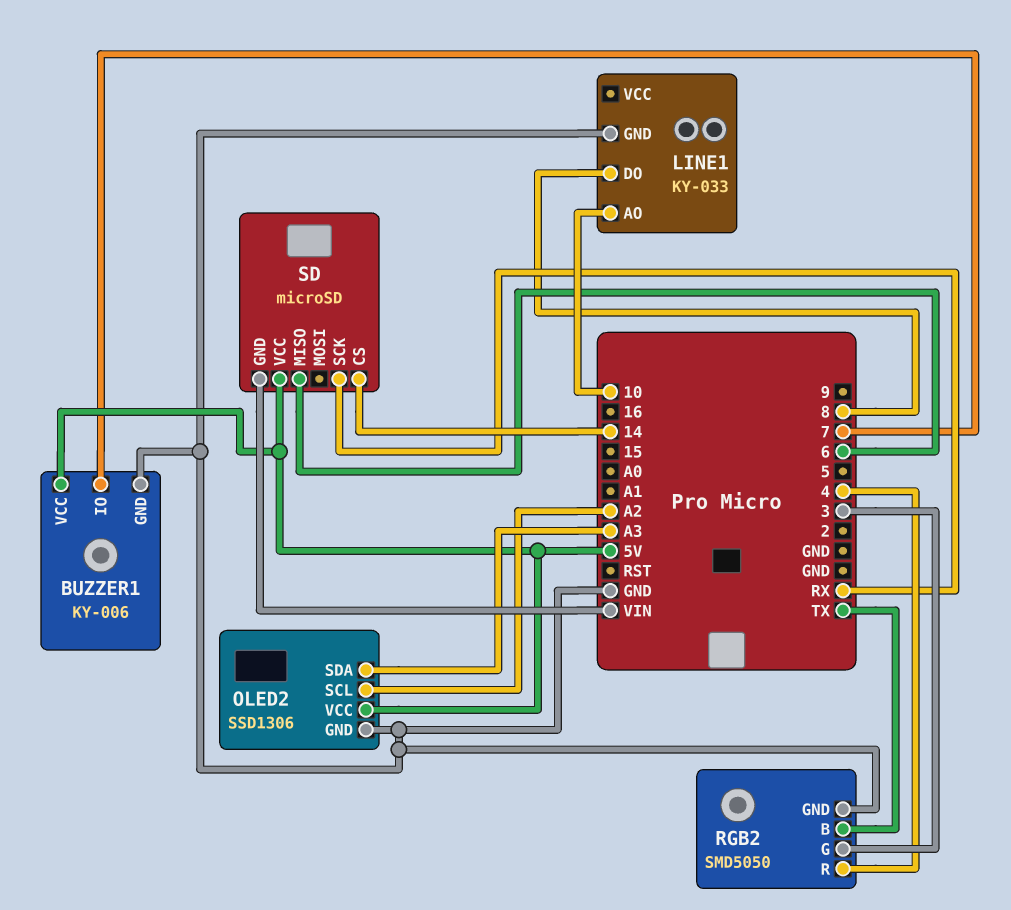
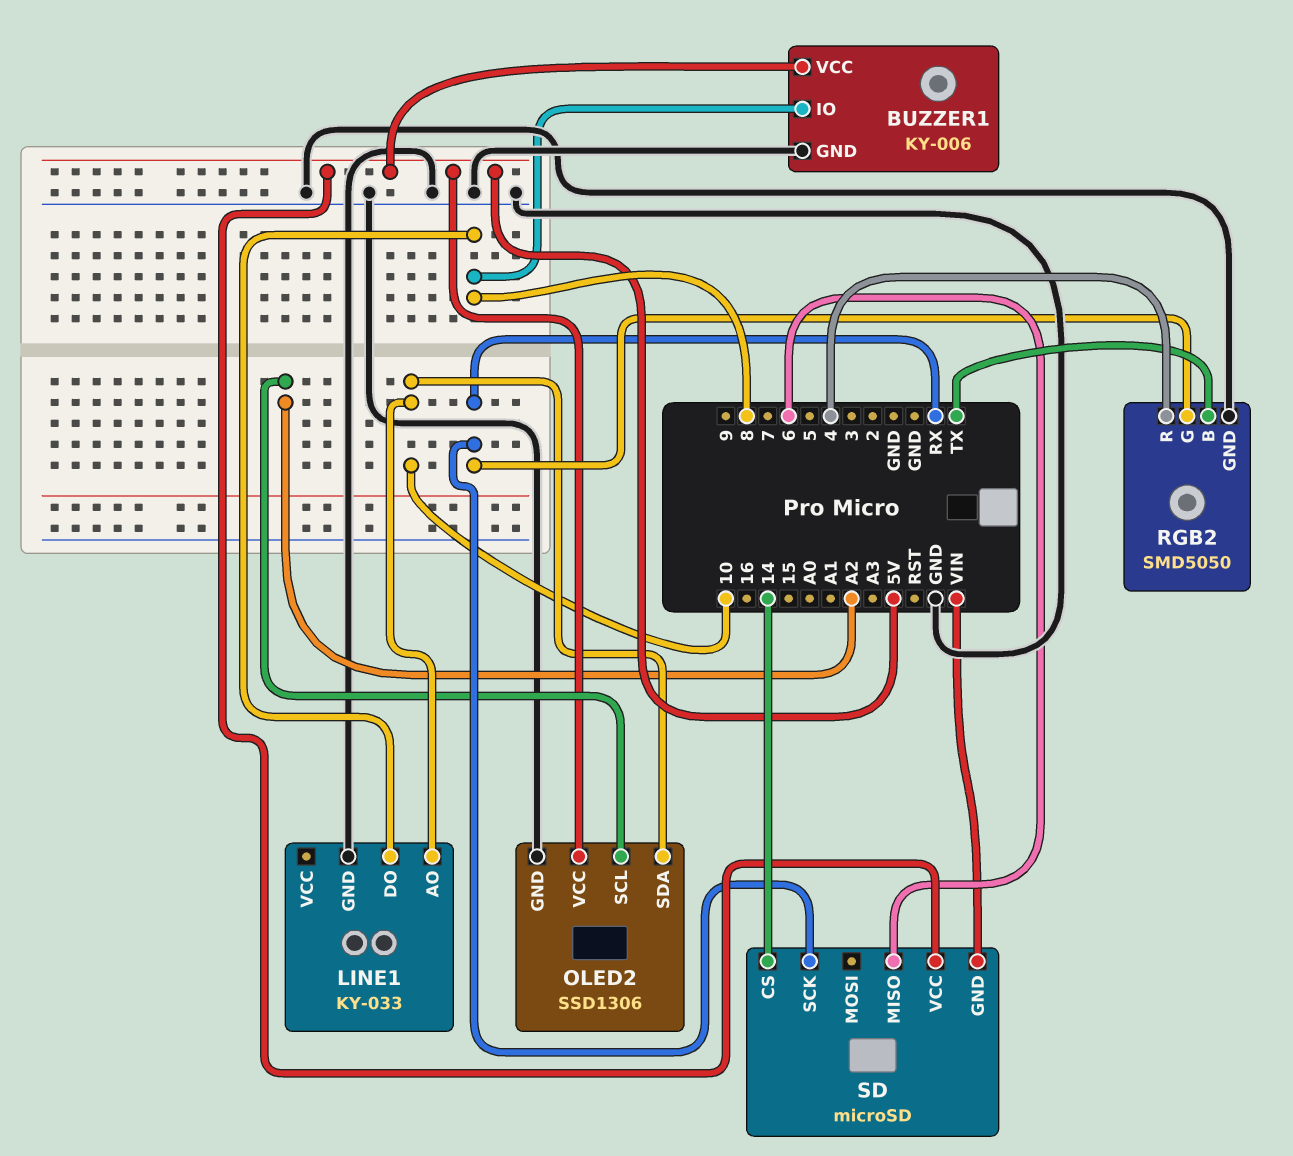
BUZZER1 pin IO: 7 -> 8
OLED2 pin SDA: A3 -> 10
RGB2 pin G: 3 -> RX

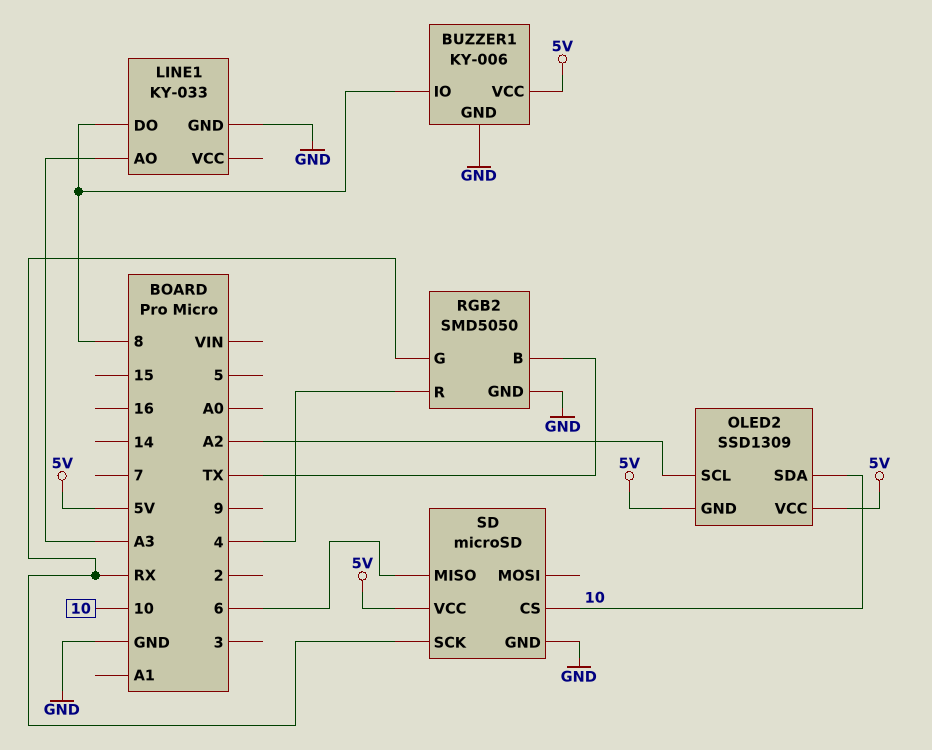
LINE1 pin AO: 10 -> A3
OLED2: SSD1306 -> SSD1309
OLED2 pin GND: GND -> 5V
SD pin CS: 14 -> 10
SD pin GND: VIN -> GND

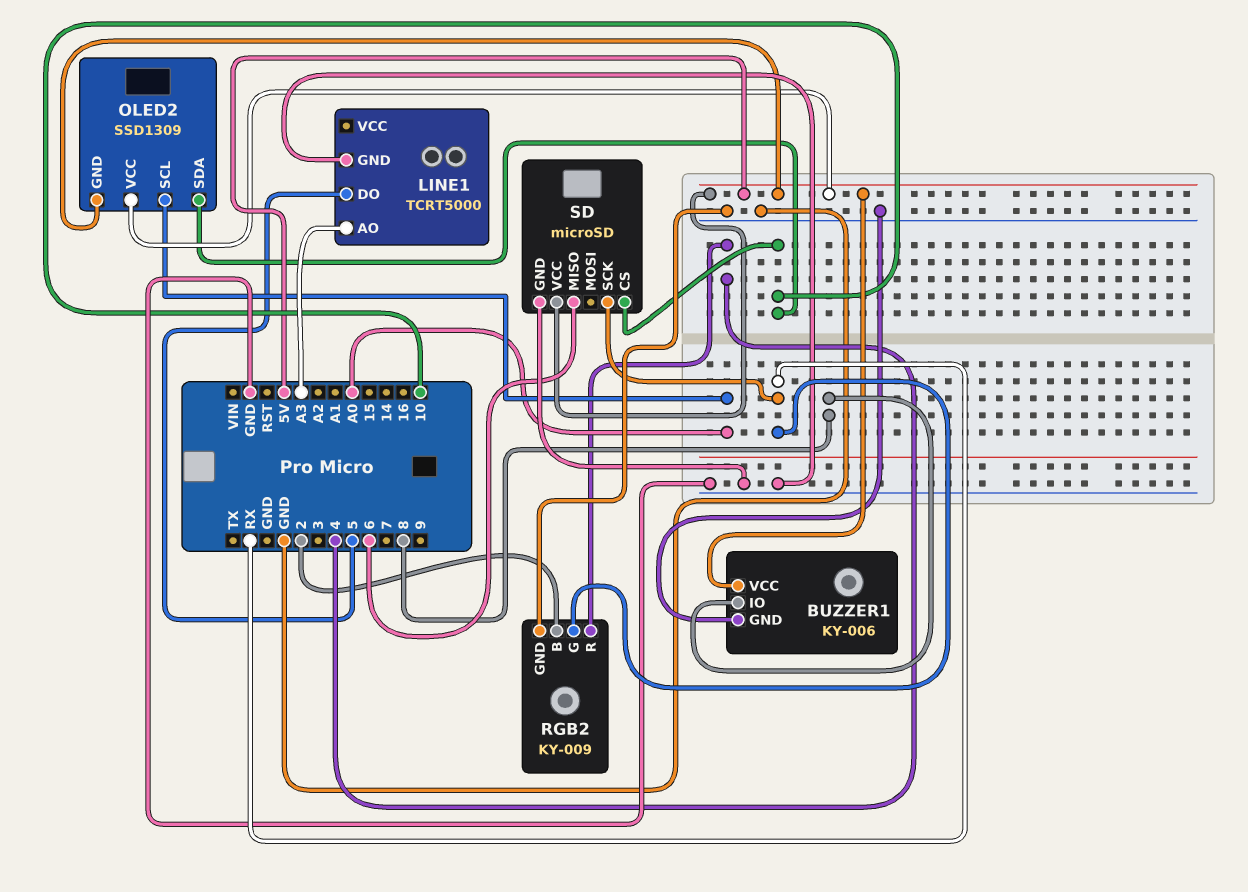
LINE1: KY-033 -> TCRT5000
LINE1 pin DO: 8 -> 5
OLED2 pin SCL: A2 -> A0
RGB2: SMD5050 -> KY-009
RGB2 pin B: TX -> 2

